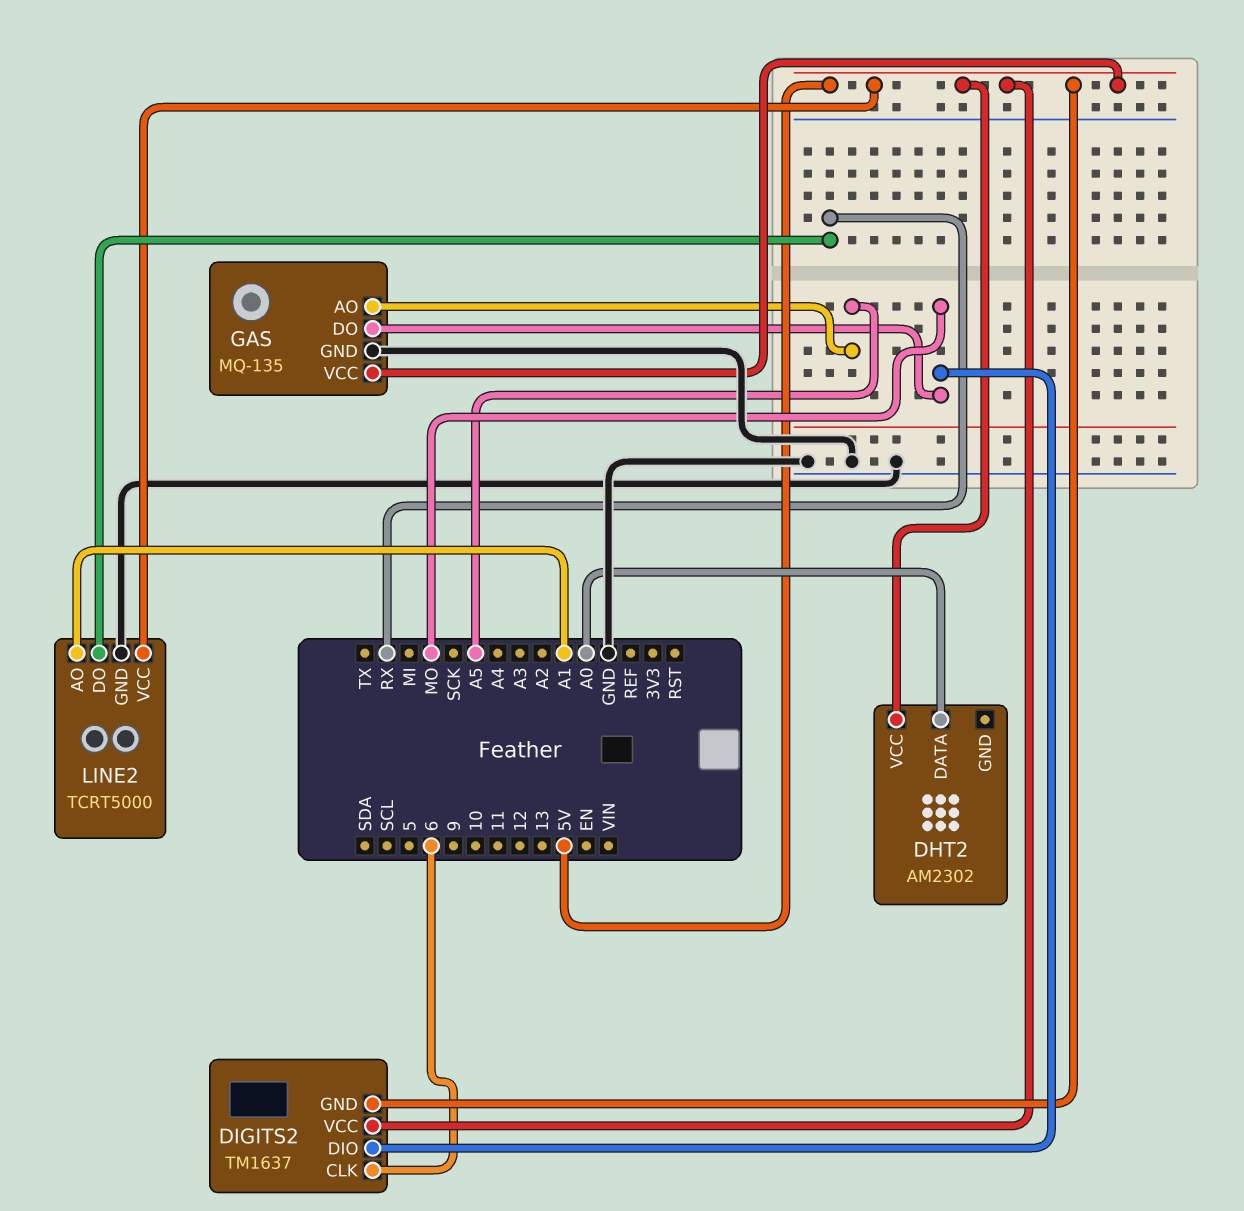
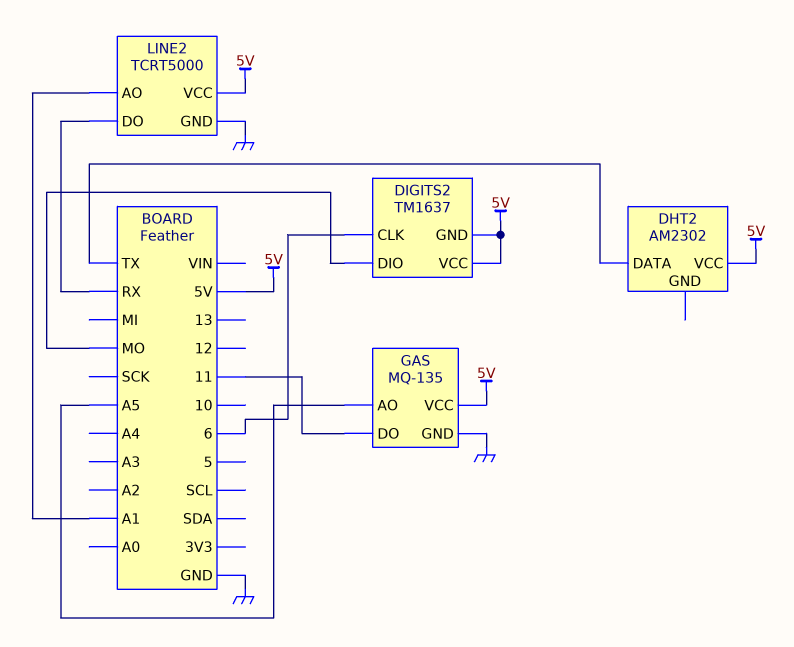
DHT2 pin DATA: A0 -> TX
GAS pin DO: MO -> 11

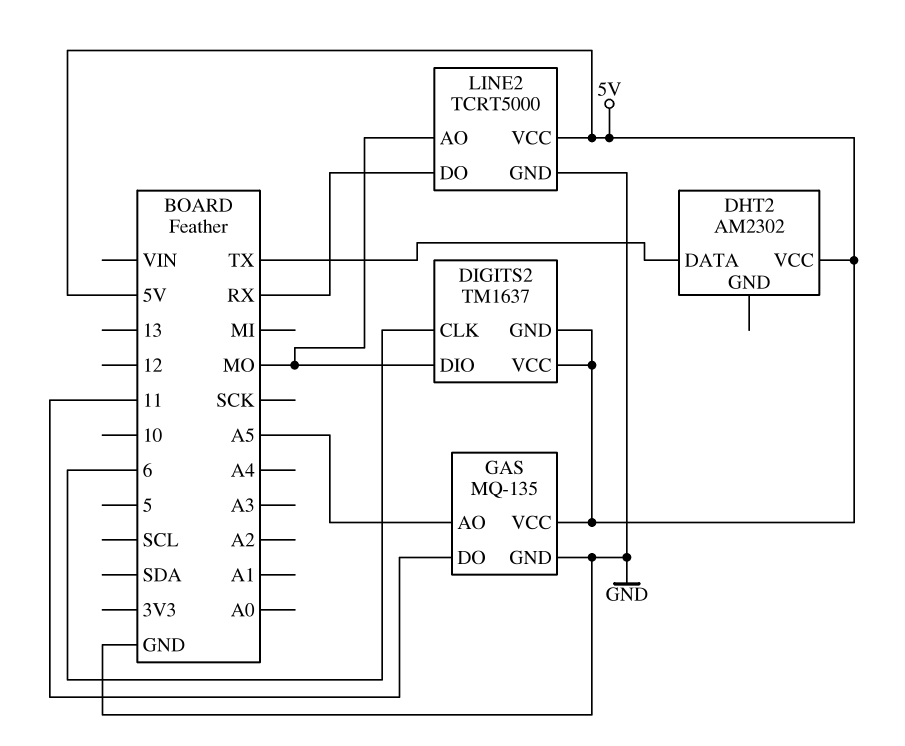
LINE2 pin AO: A1 -> MO

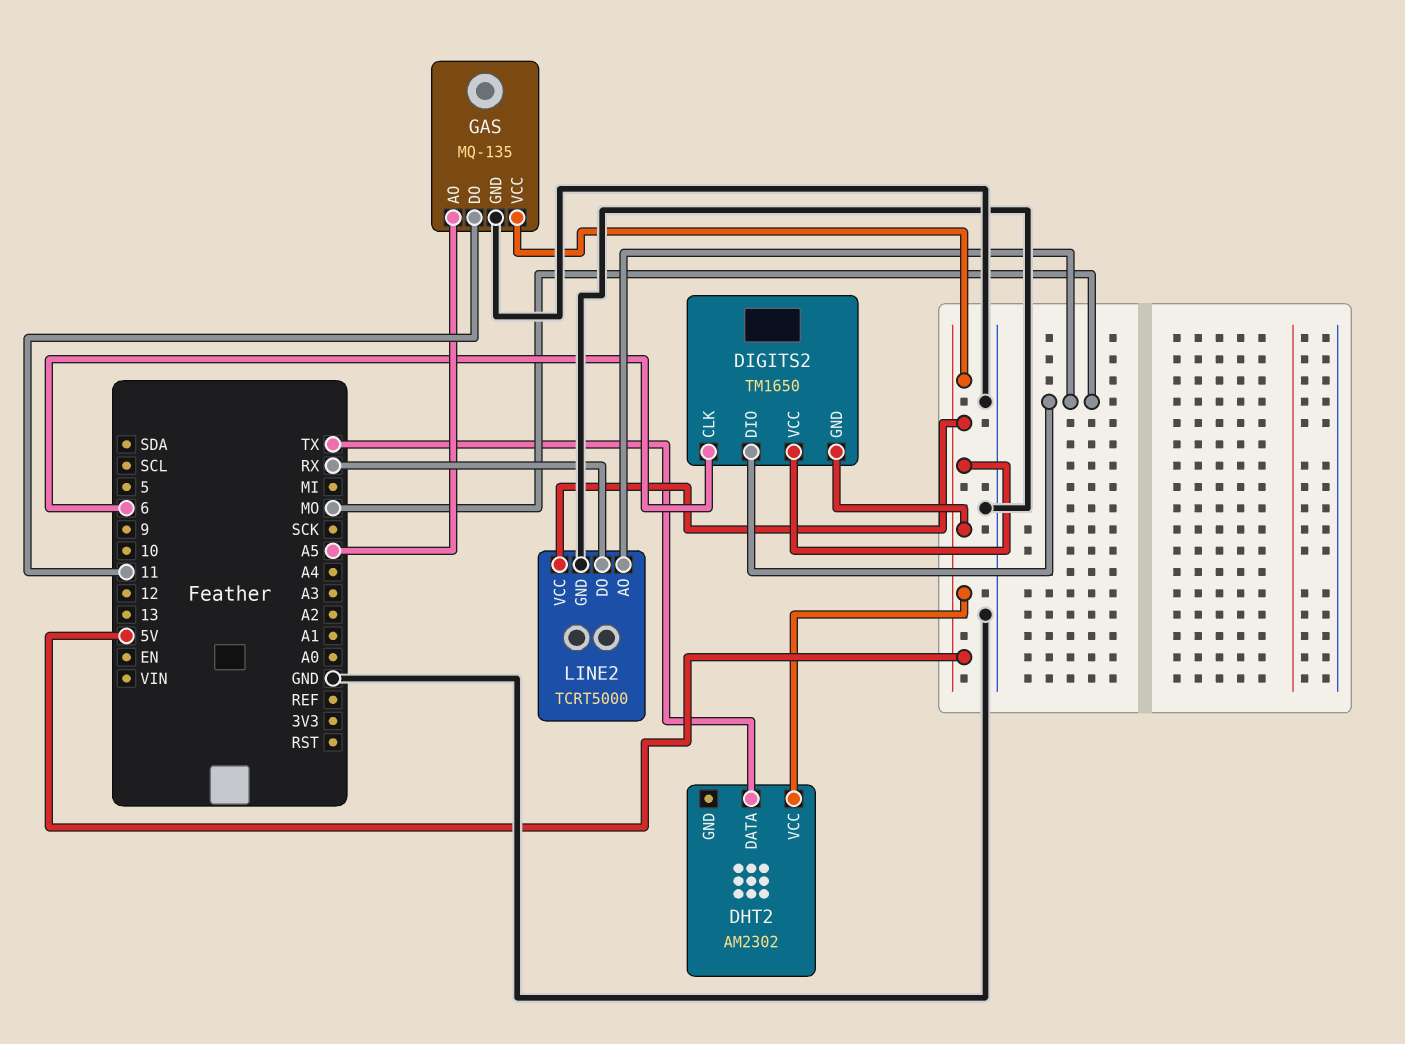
DIGITS2: TM1637 -> TM1650

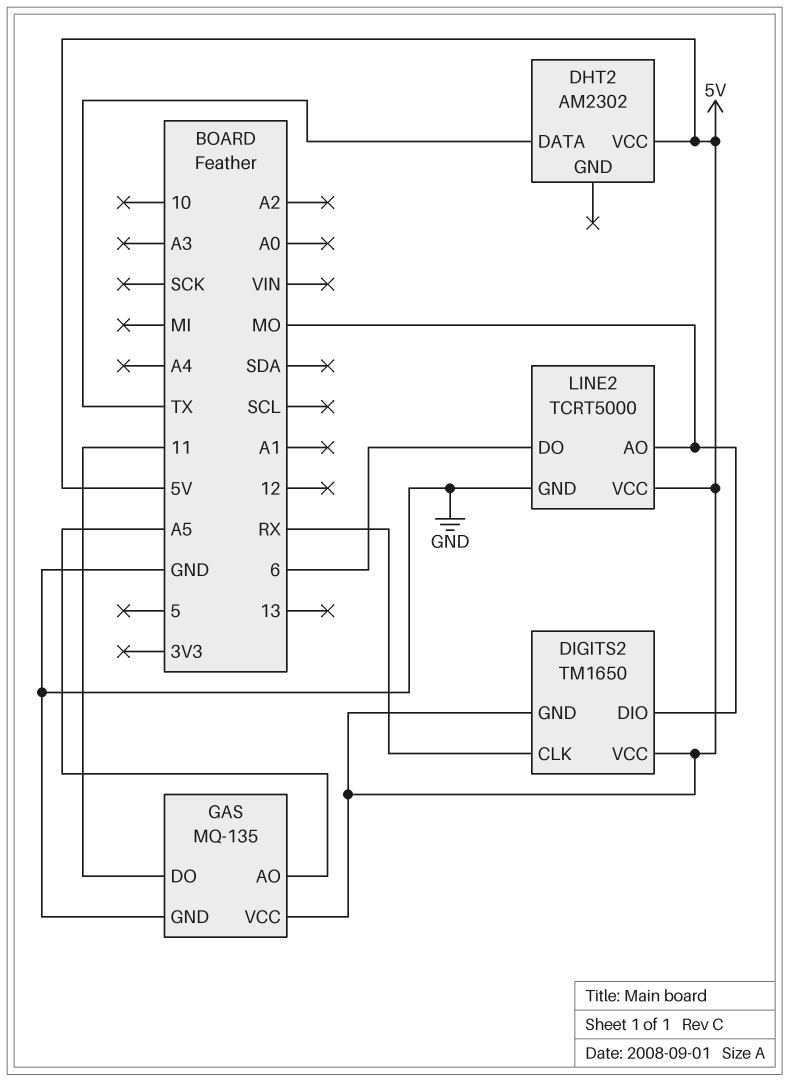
DIGITS2 pin CLK: 6 -> RX
LINE2 pin DO: RX -> 6

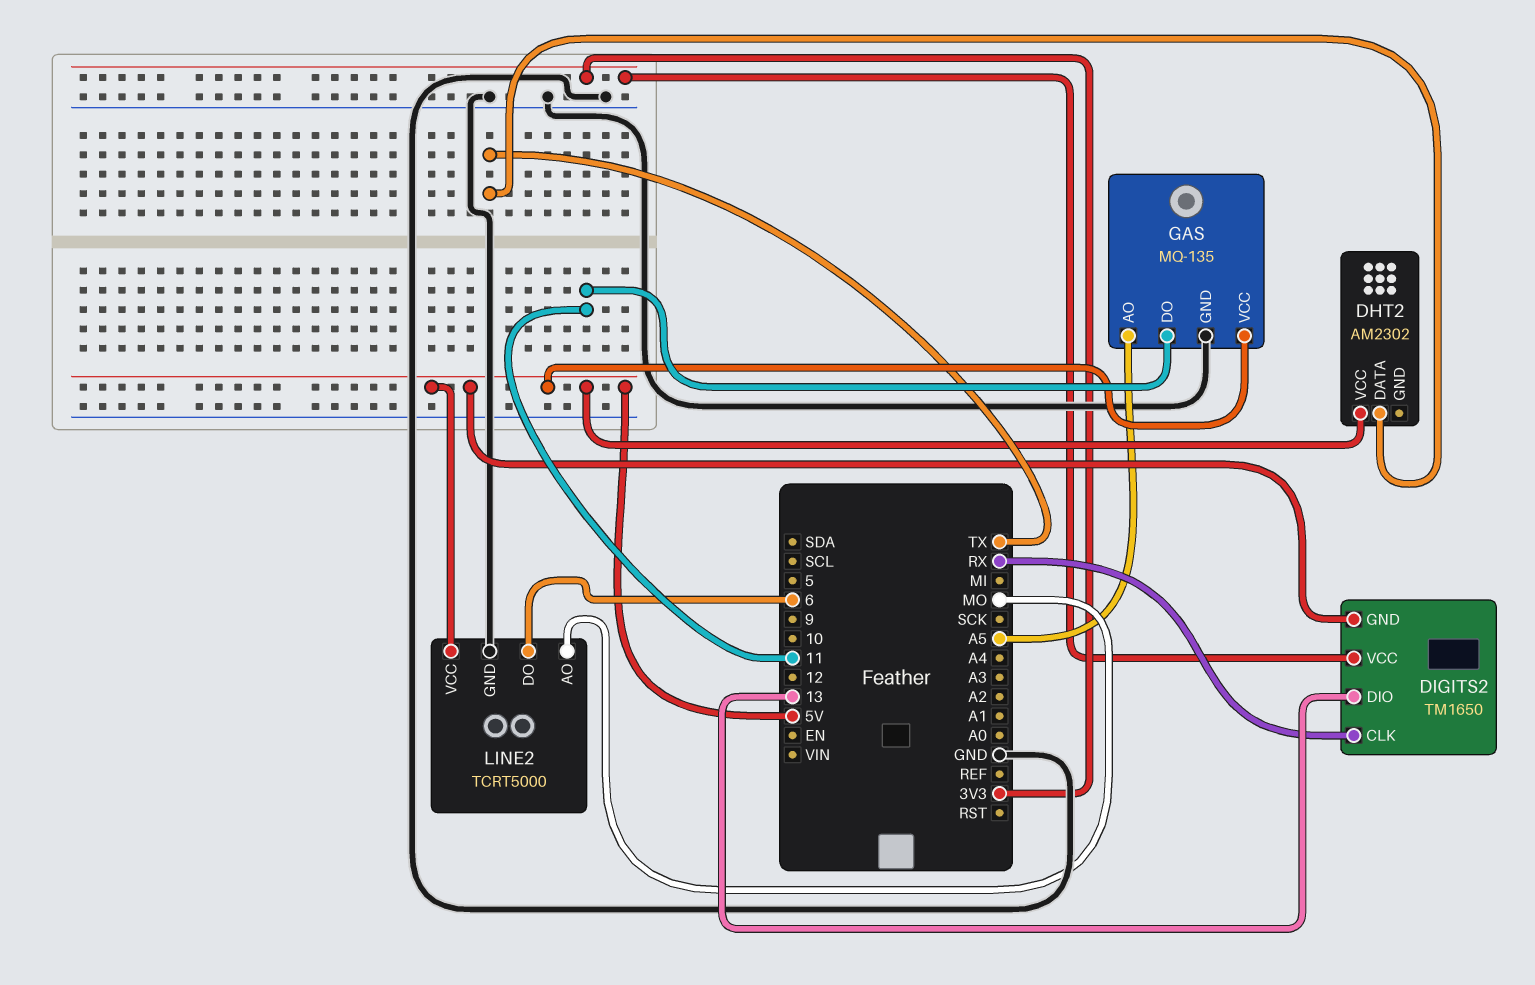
DIGITS2 pin DIO: MO -> 13
DIGITS2 pin VCC: 5V -> 3V3

